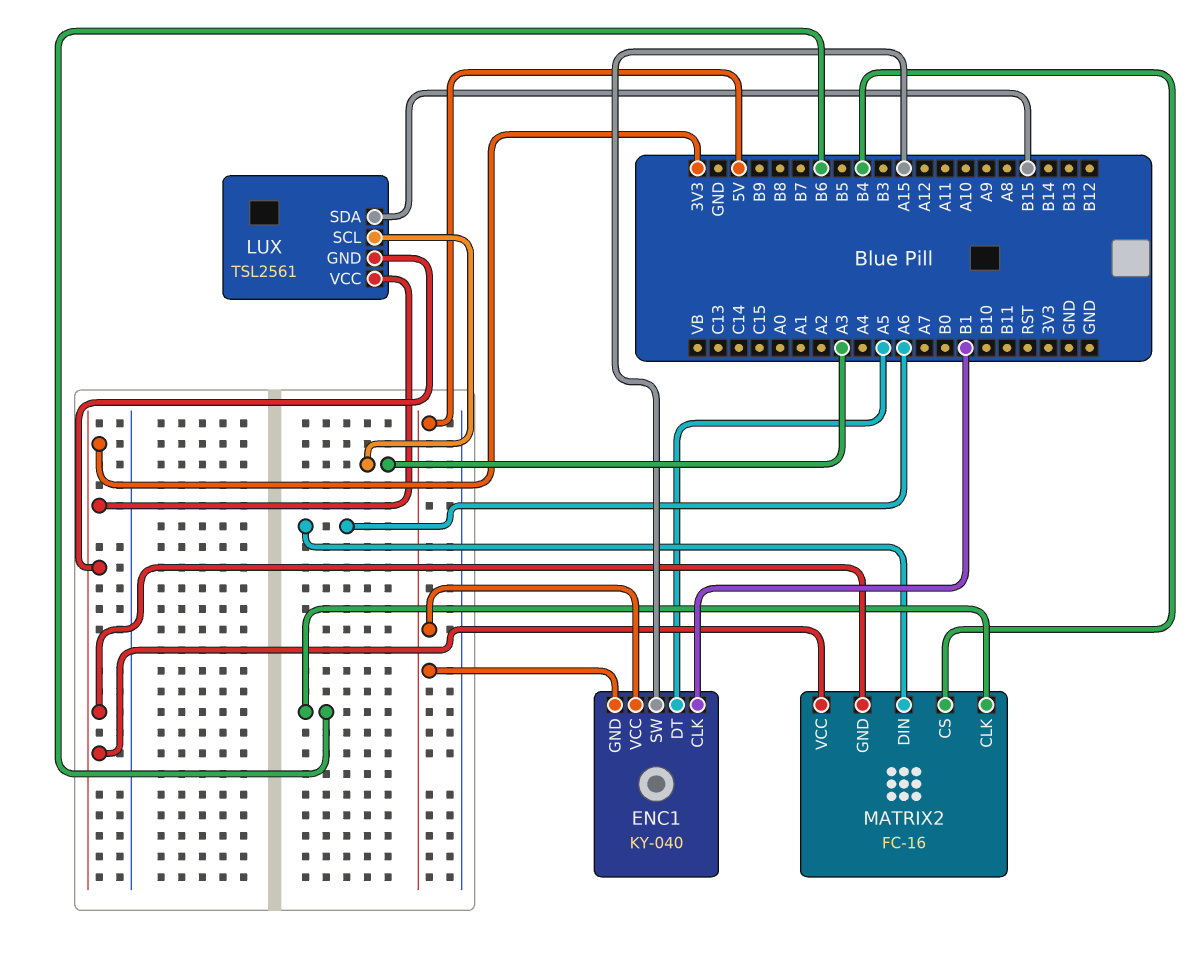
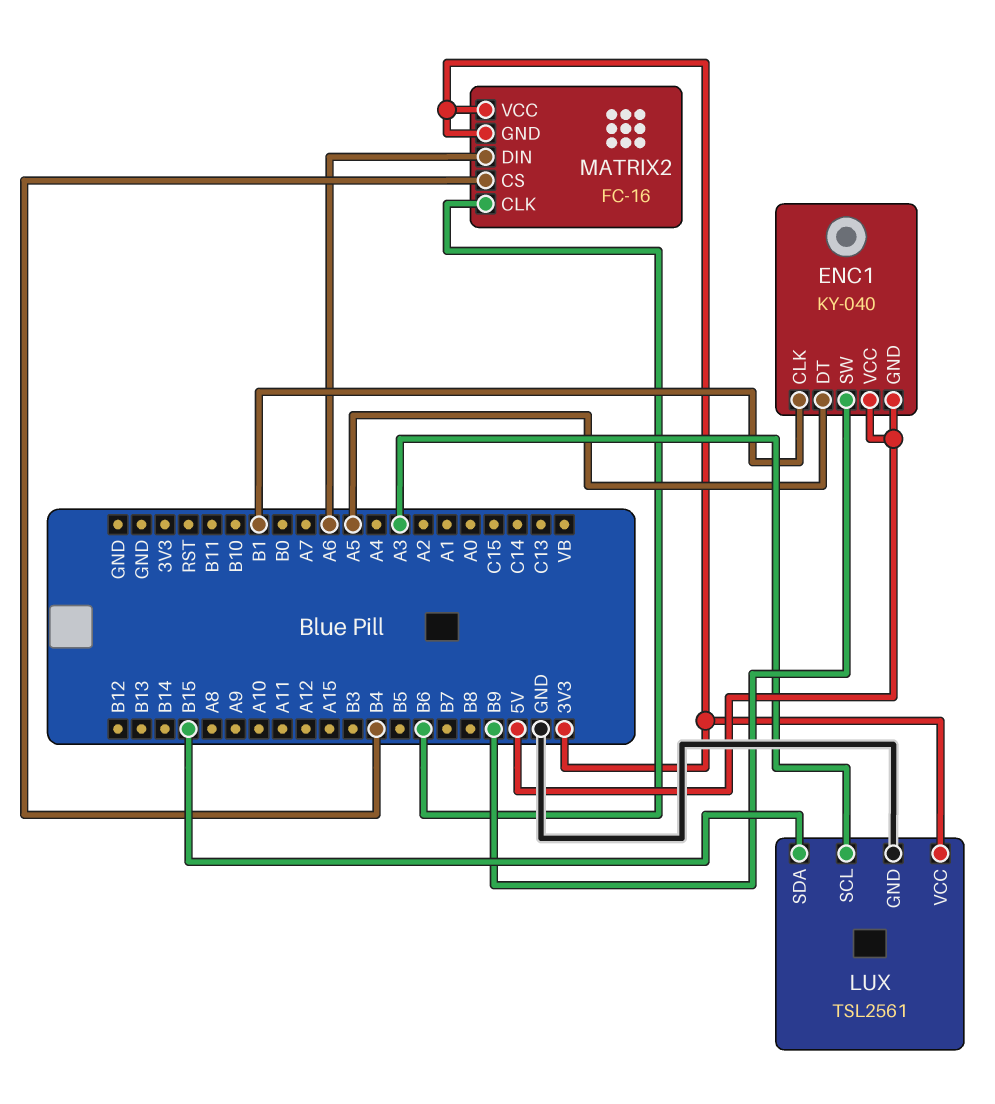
ENC1 pin SW: A15 -> B9
LUX pin GND: 3V3 -> GND

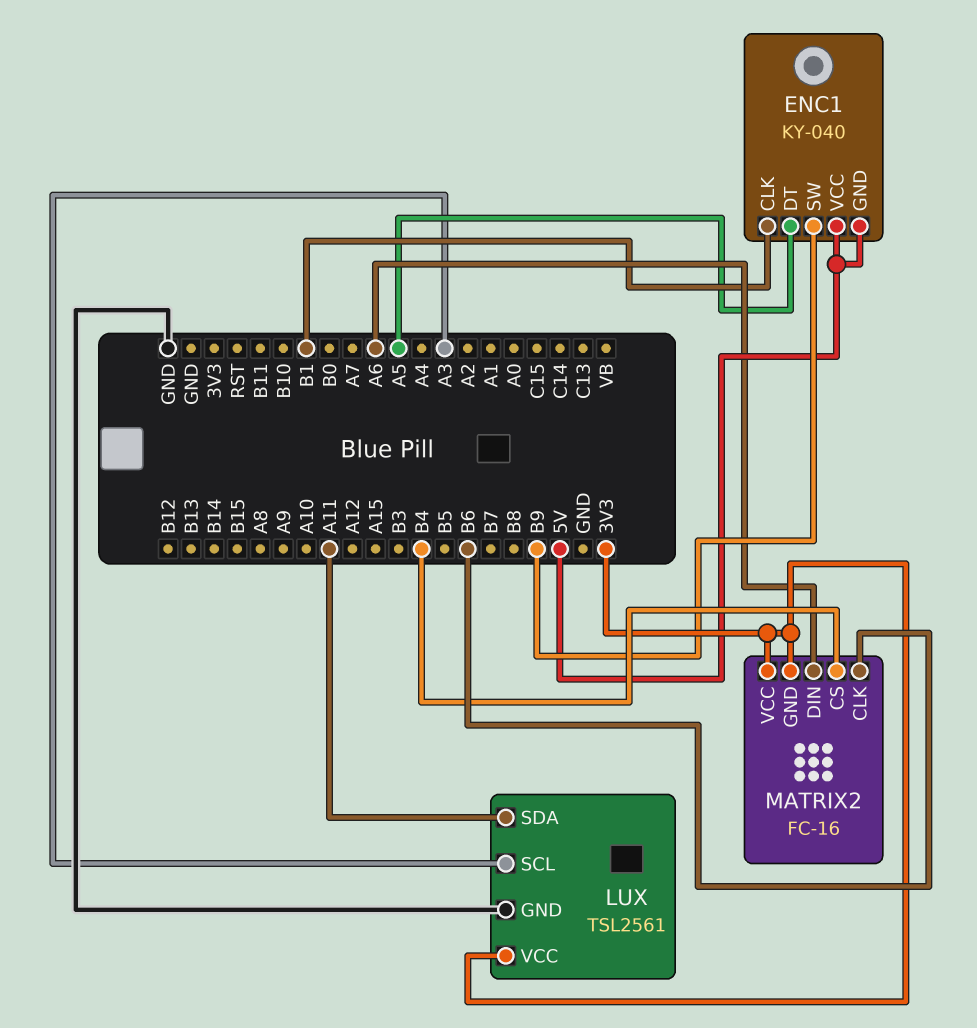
LUX pin SDA: B15 -> A11

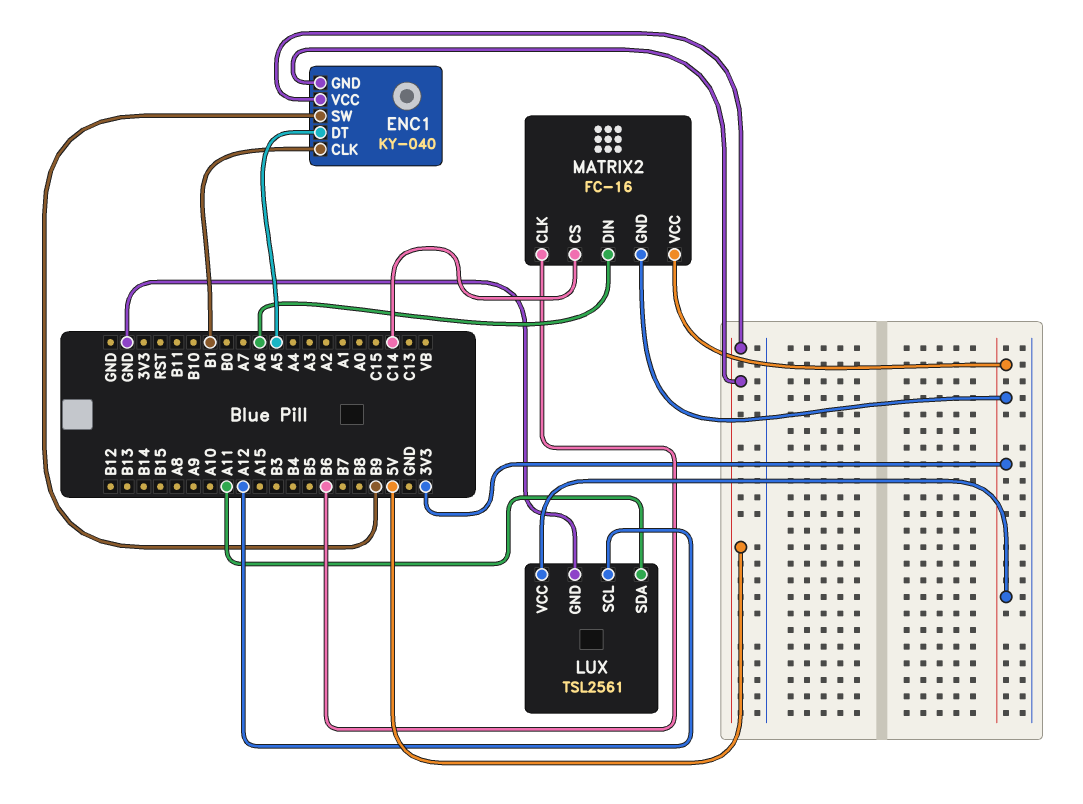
LUX pin SCL: A3 -> A12
MATRIX2 pin CS: B4 -> C14

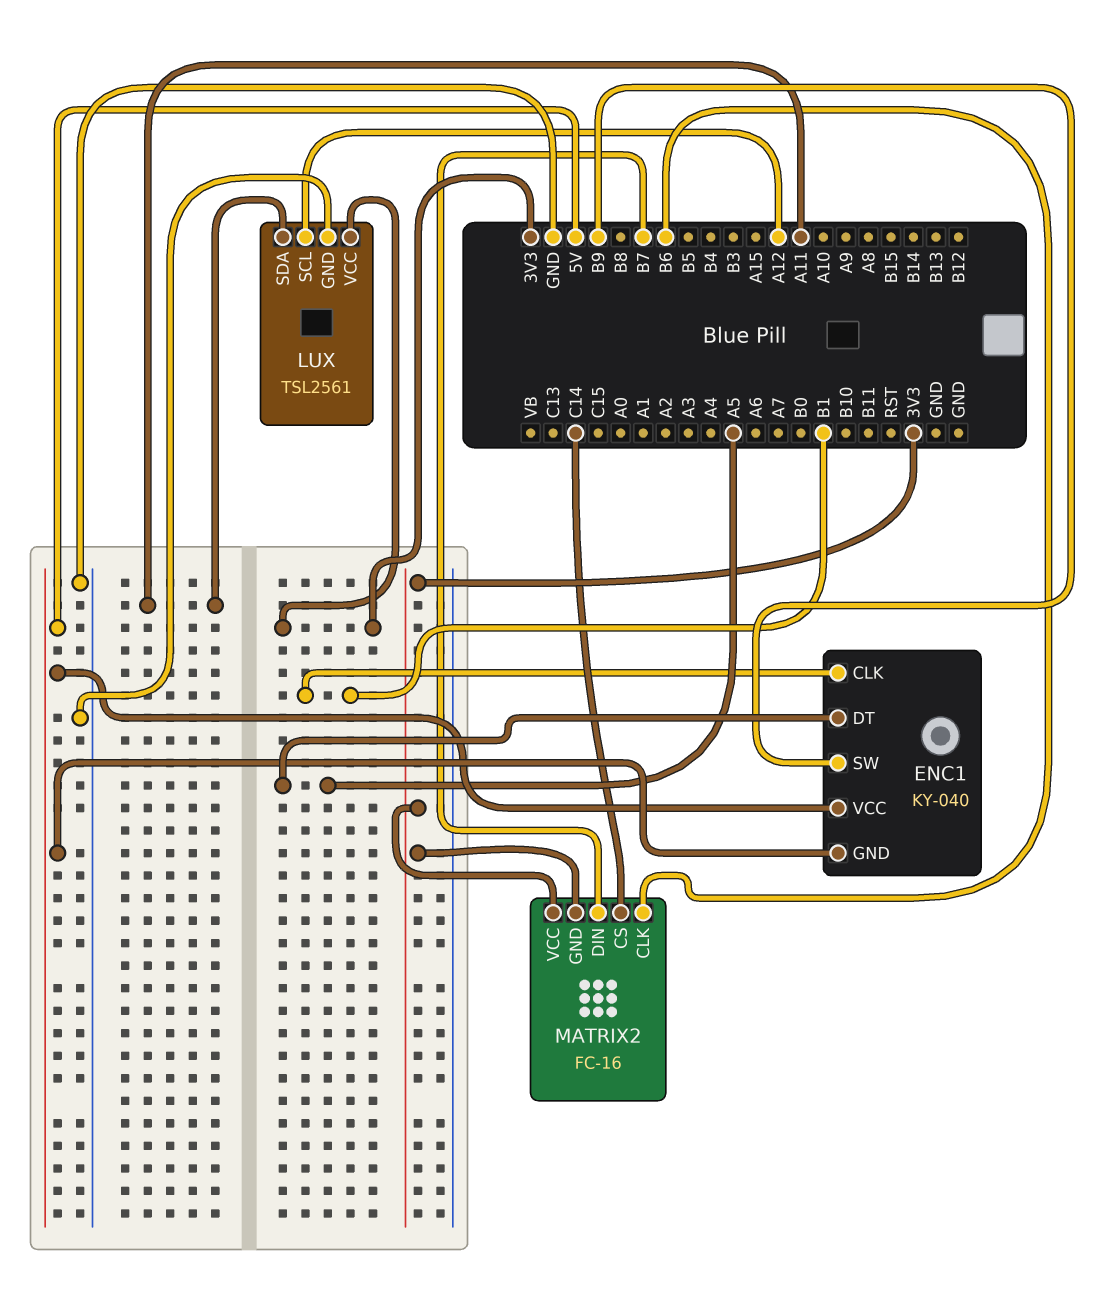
MATRIX2 pin DIN: A6 -> B7

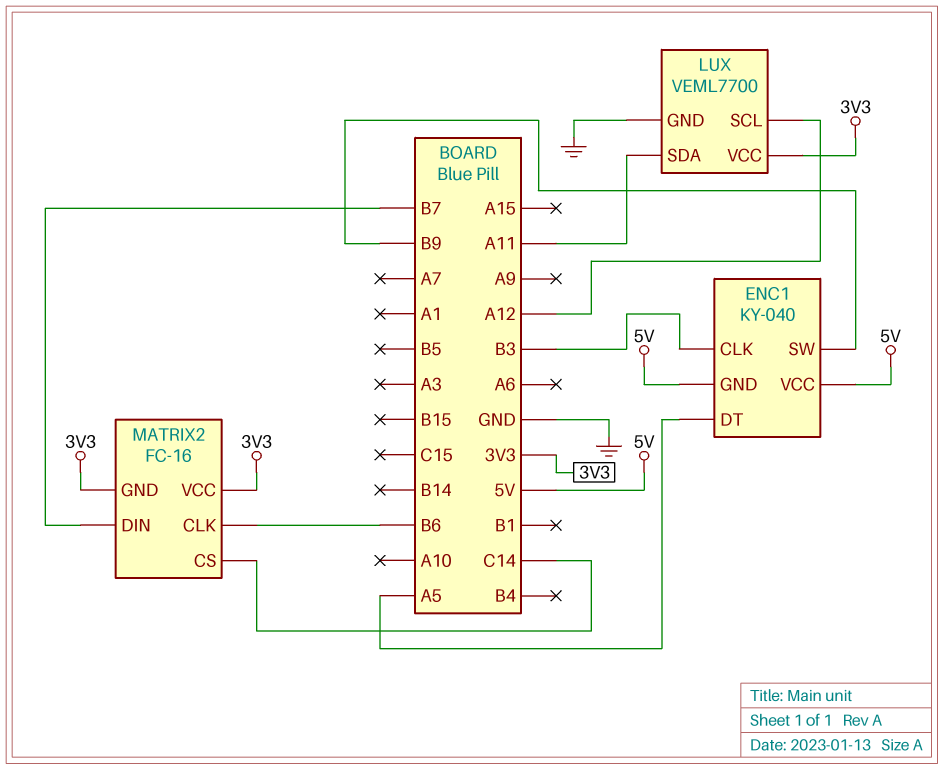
ENC1 pin CLK: B1 -> B3
LUX: TSL2561 -> VEML7700

